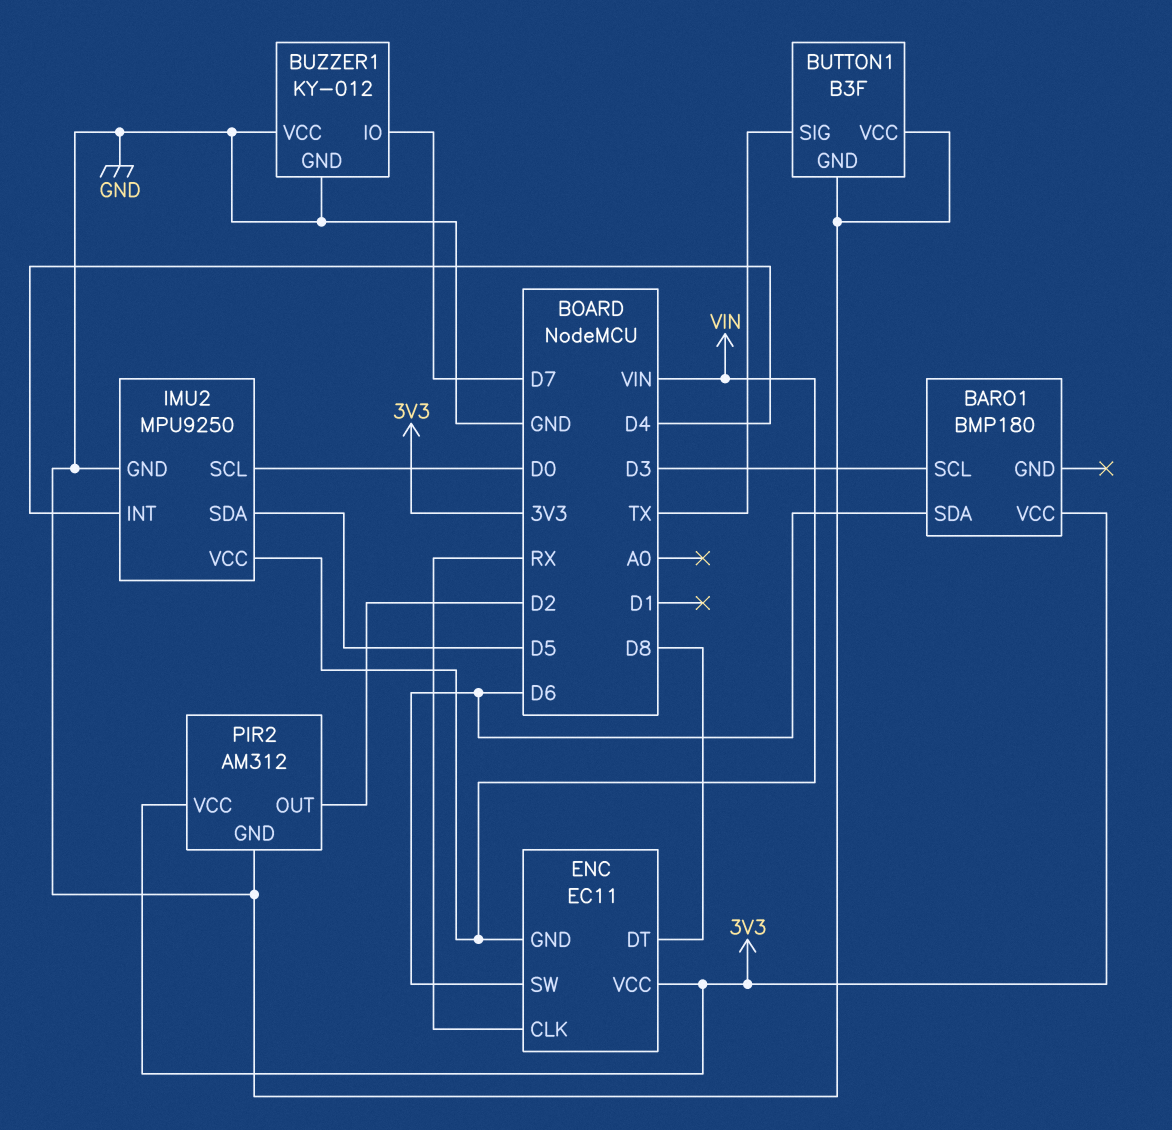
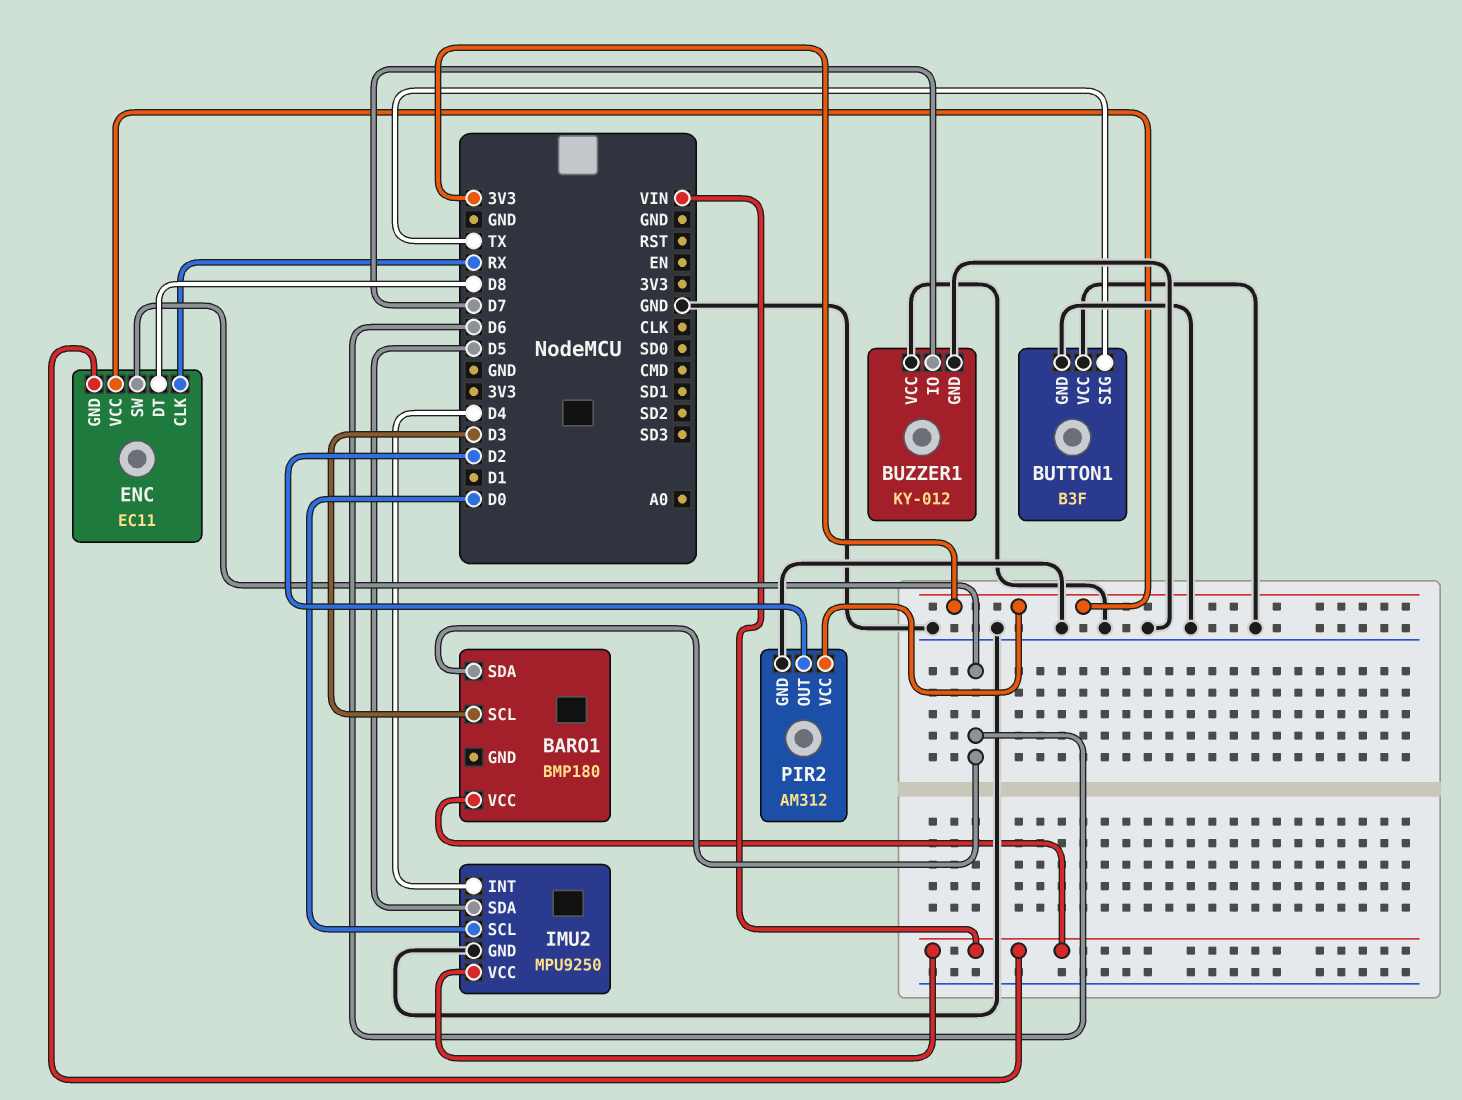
BARO1 pin VCC: 3V3 -> VIN

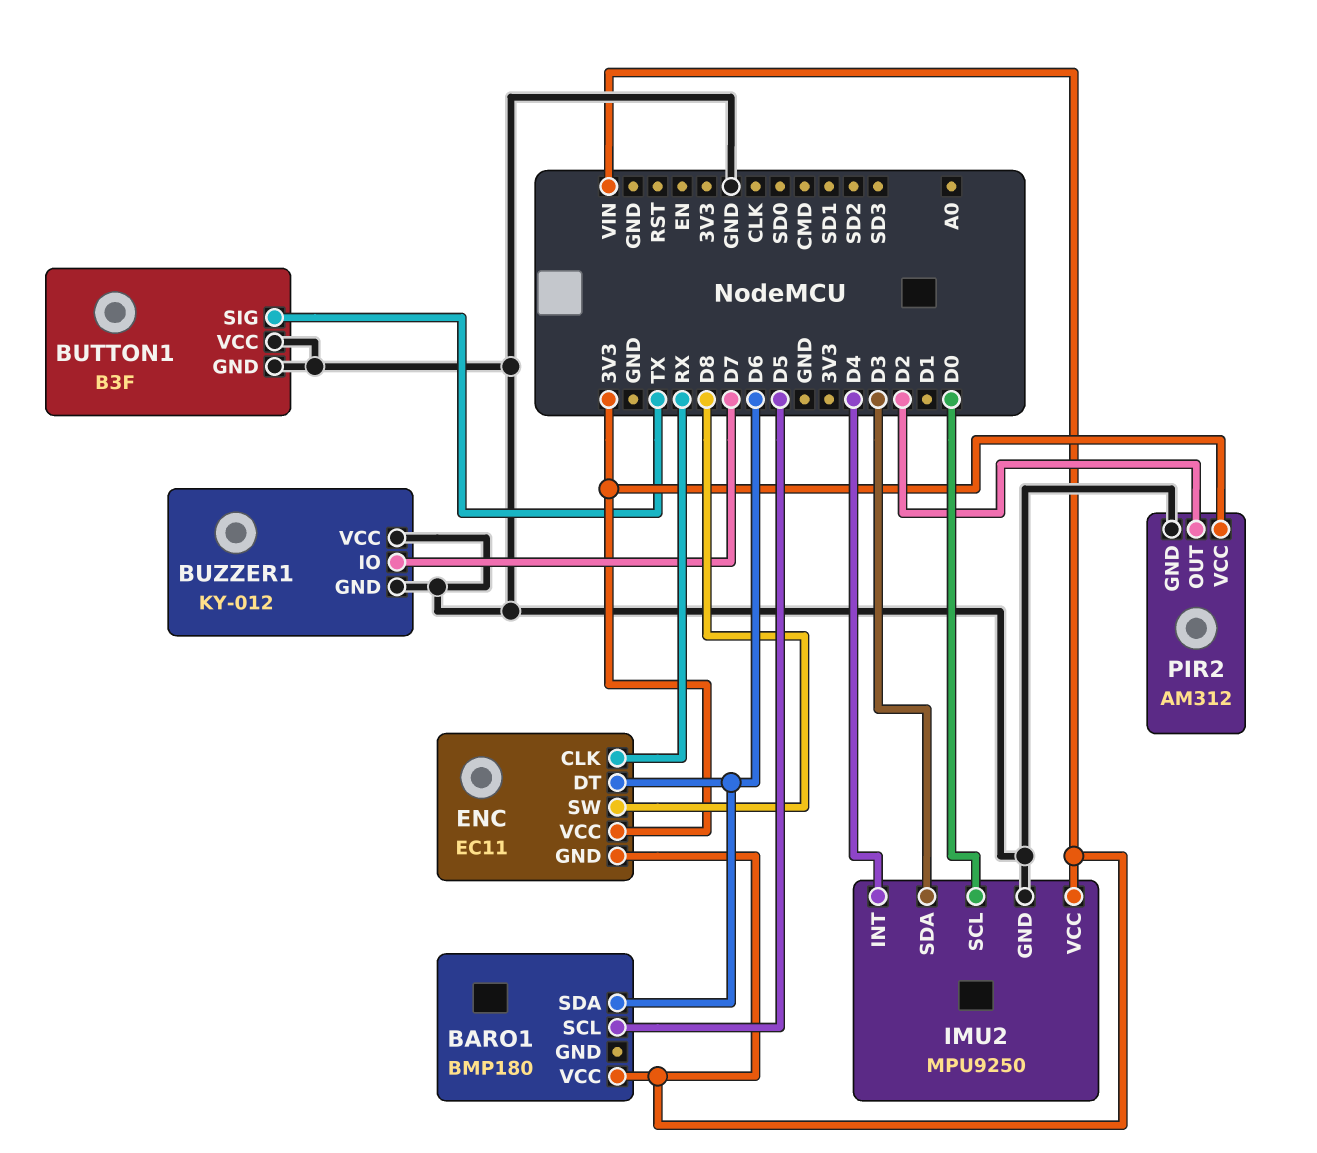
BARO1 pin SCL: D3 -> D5
ENC pin DT: D8 -> D6
ENC pin SW: D6 -> D8
IMU2 pin SDA: D5 -> D3

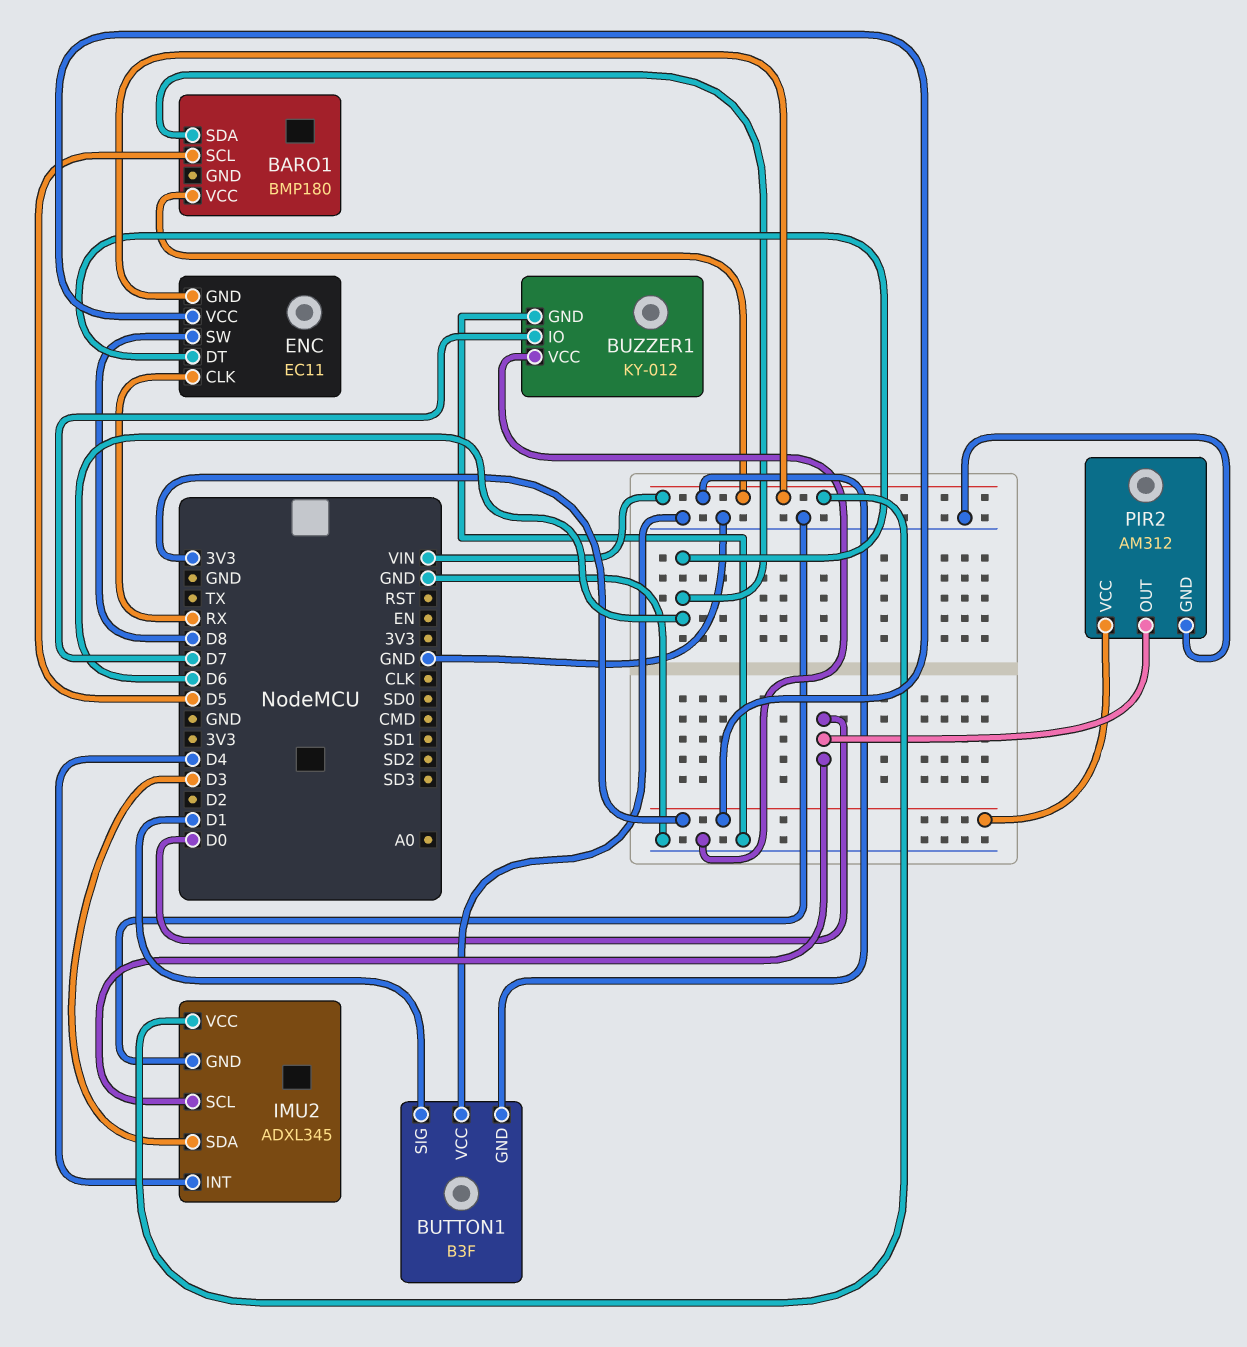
BUTTON1 pin GND: GND -> VIN
BUTTON1 pin SIG: TX -> D1
IMU2: MPU9250 -> ADXL345
PIR2 pin OUT: D2 -> D0

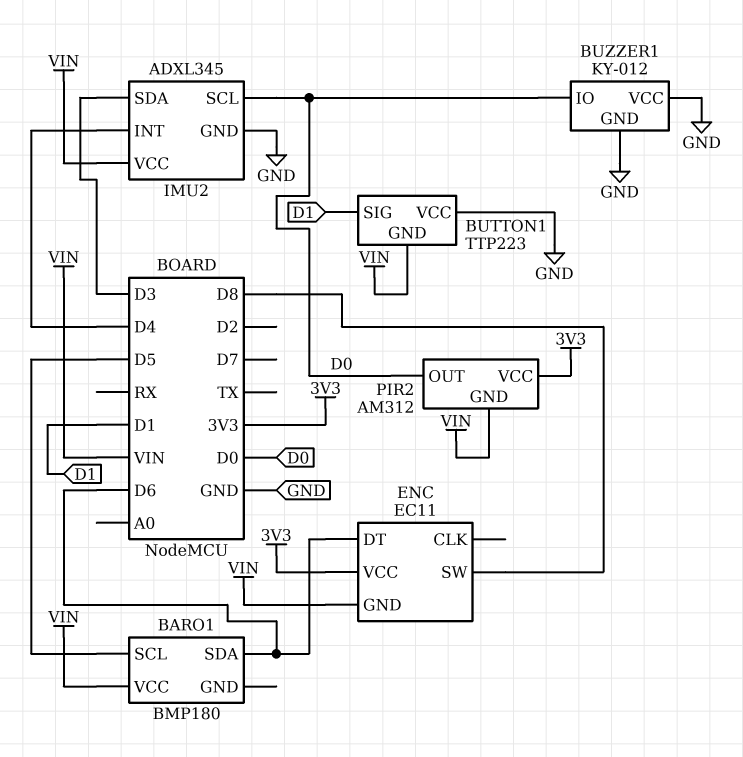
BUTTON1: B3F -> TTP223
BUZZER1 pin IO: D7 -> D0
ENC pin CLK: RX -> none
PIR2 pin GND: GND -> VIN

